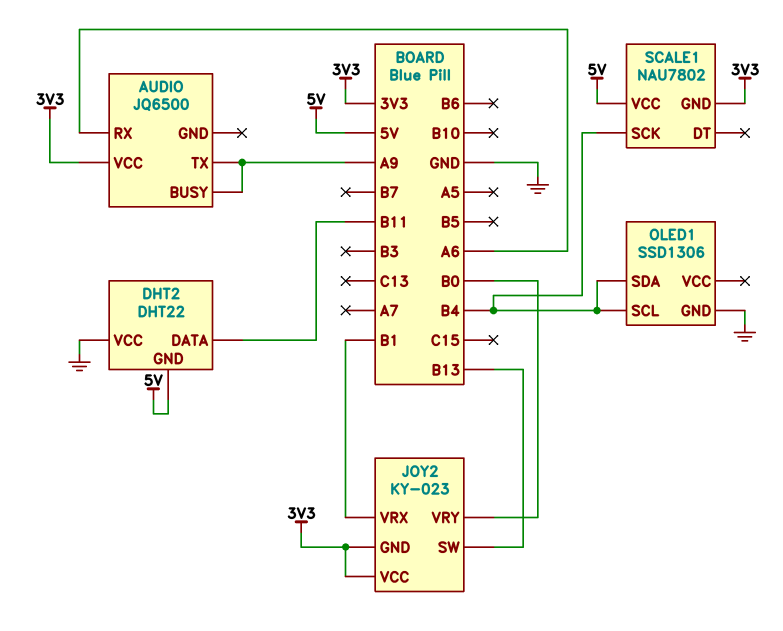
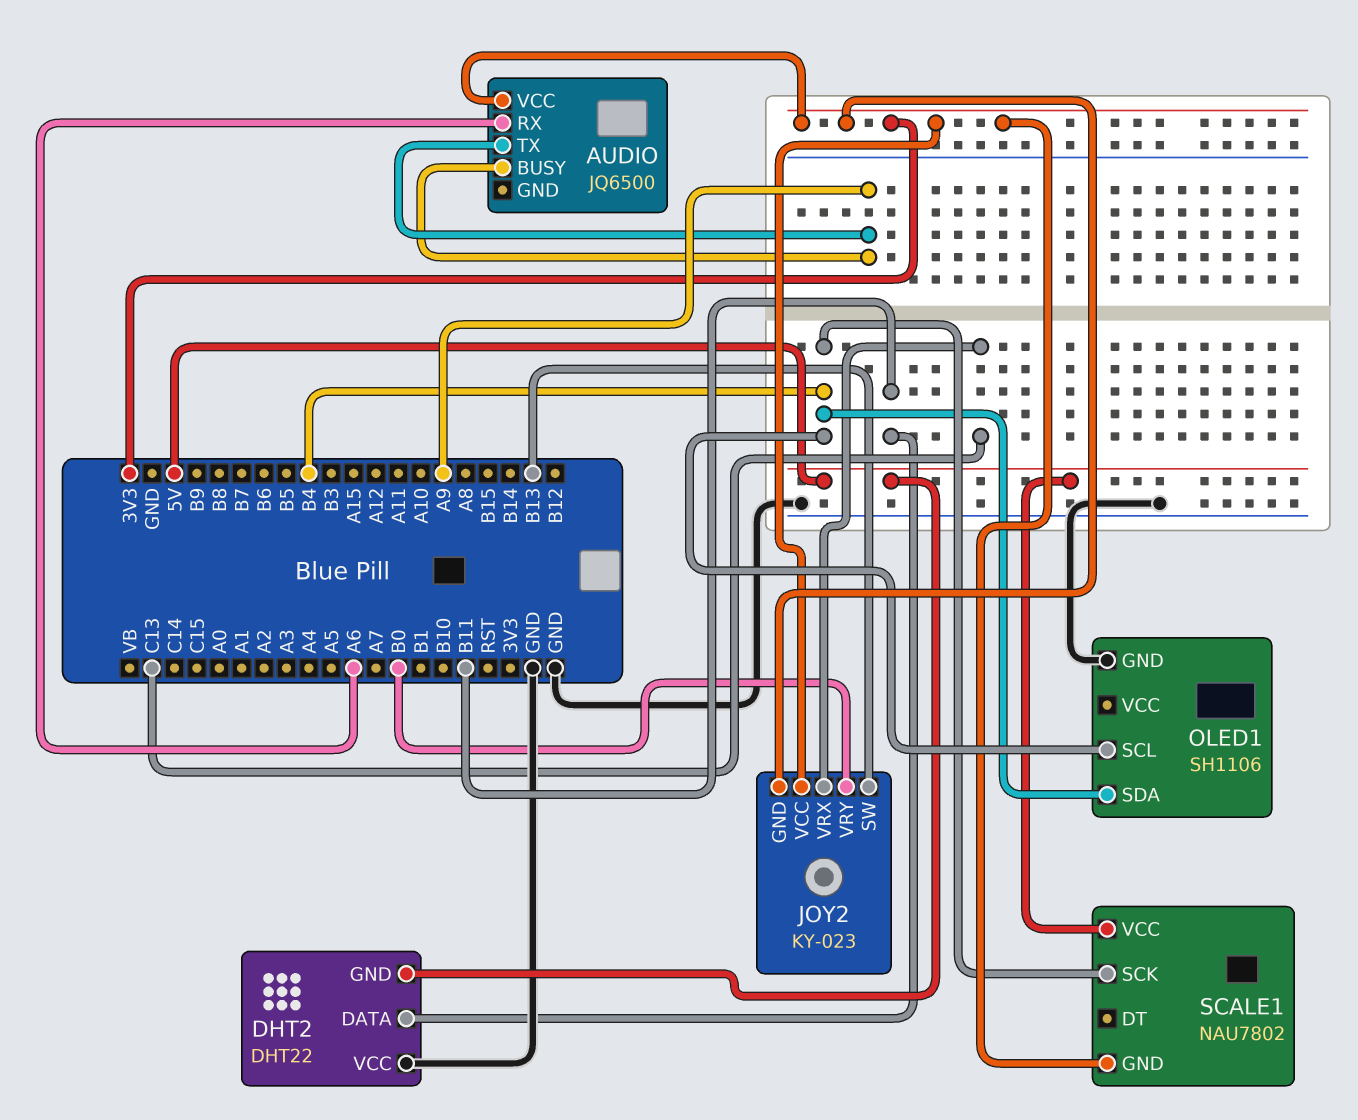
JOY2 pin VRX: B1 -> C13
OLED1: SSD1306 -> SH1106

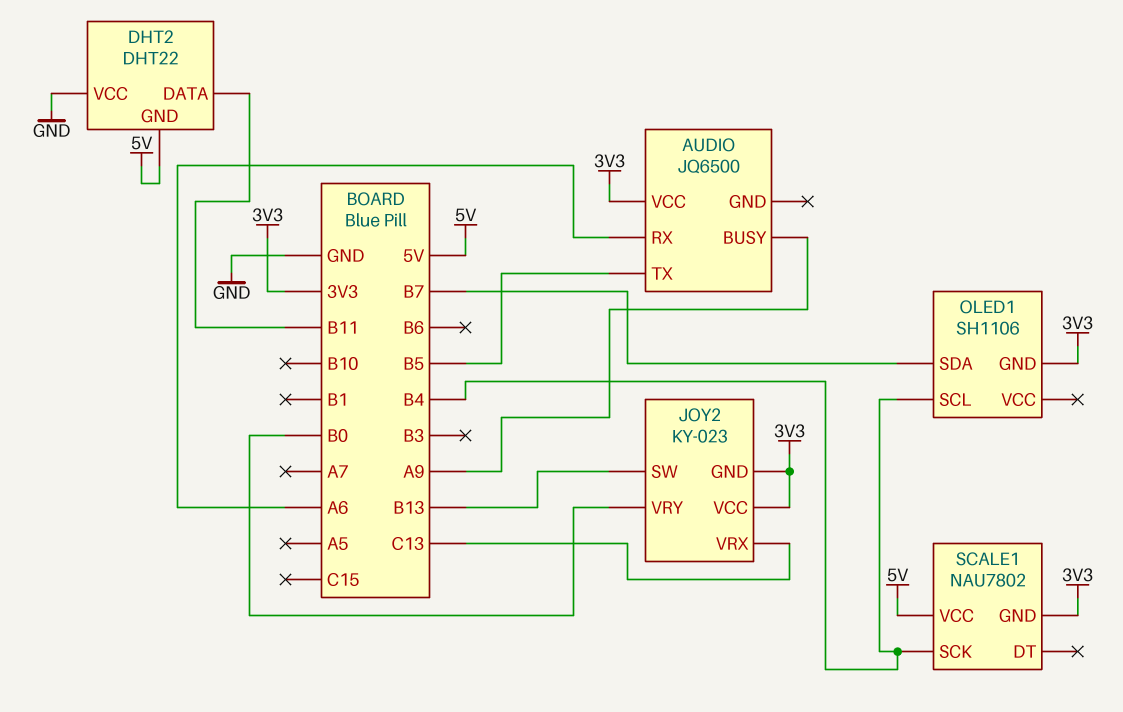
AUDIO pin TX: A9 -> B5
OLED1 pin GND: GND -> 3V3
OLED1 pin SDA: B4 -> B7

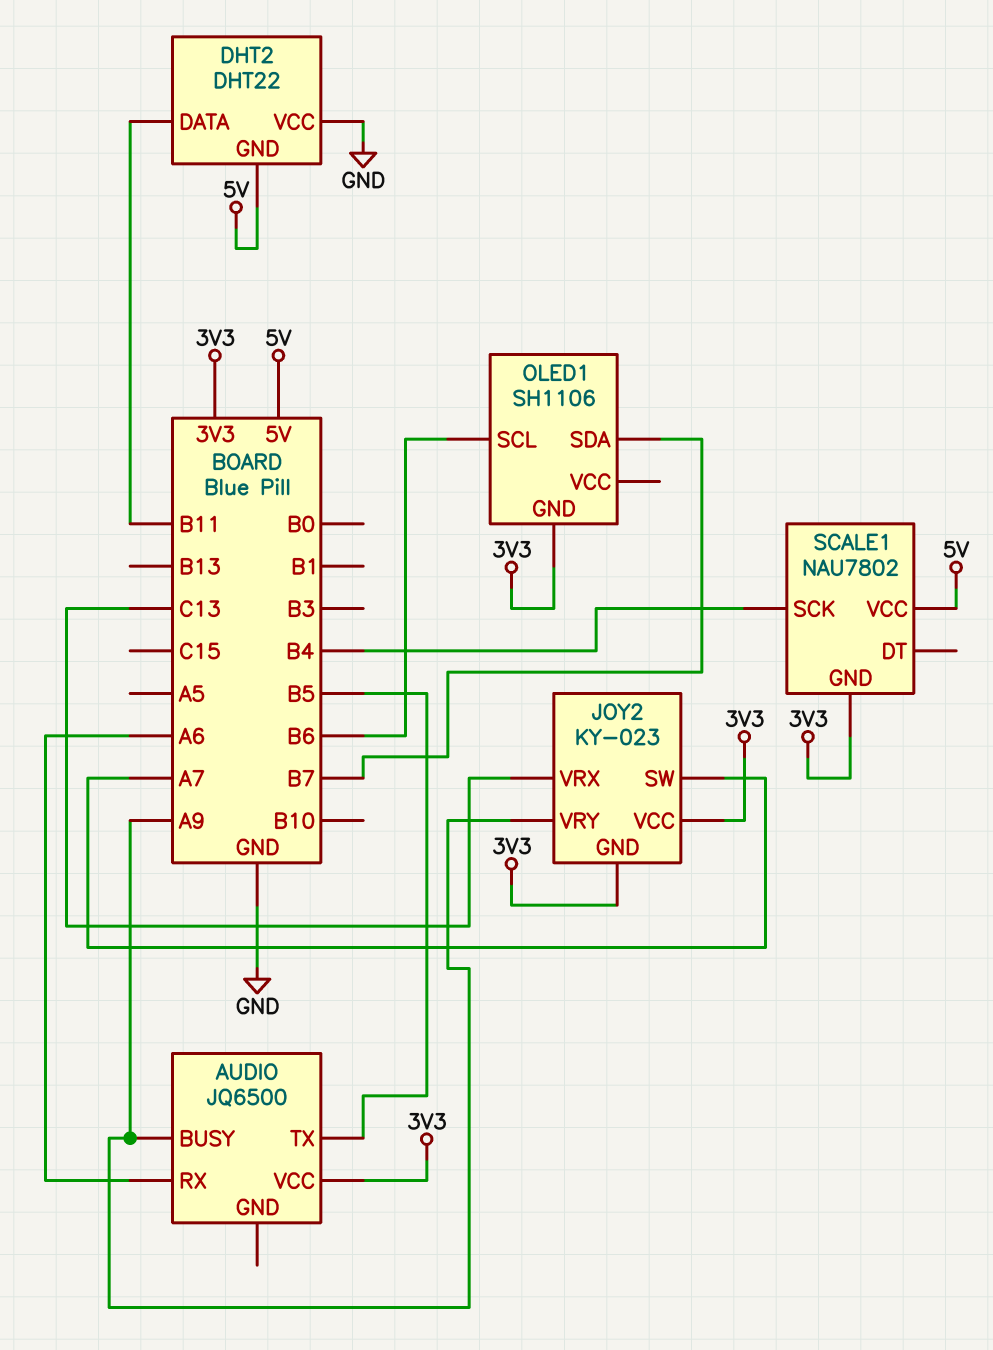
JOY2 pin SW: B13 -> A7
JOY2 pin VRY: B0 -> A9
OLED1 pin SCL: B4 -> B6

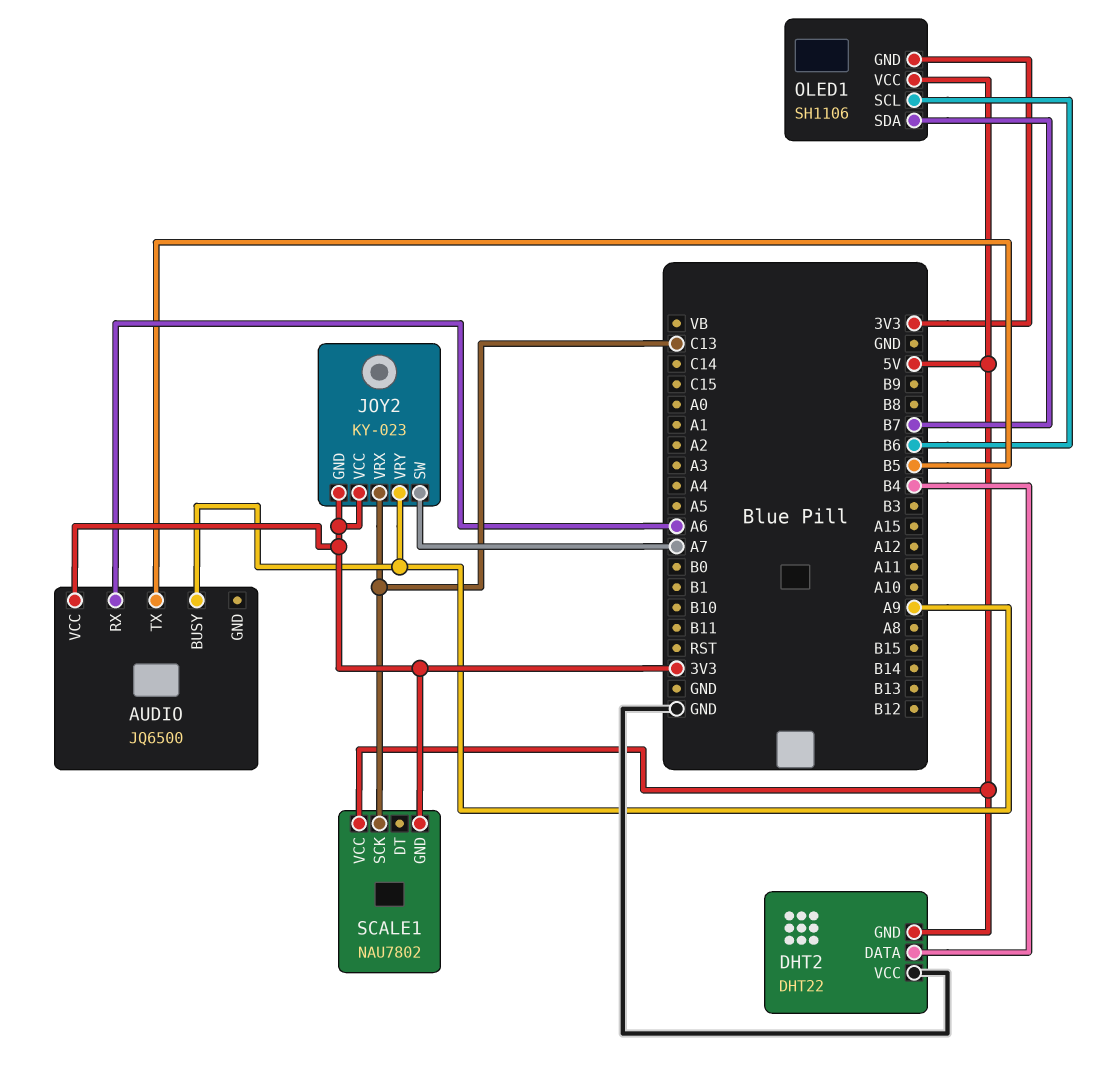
DHT2 pin DATA: B11 -> B4
OLED1 pin VCC: none -> 5V
SCALE1 pin SCK: B4 -> C13

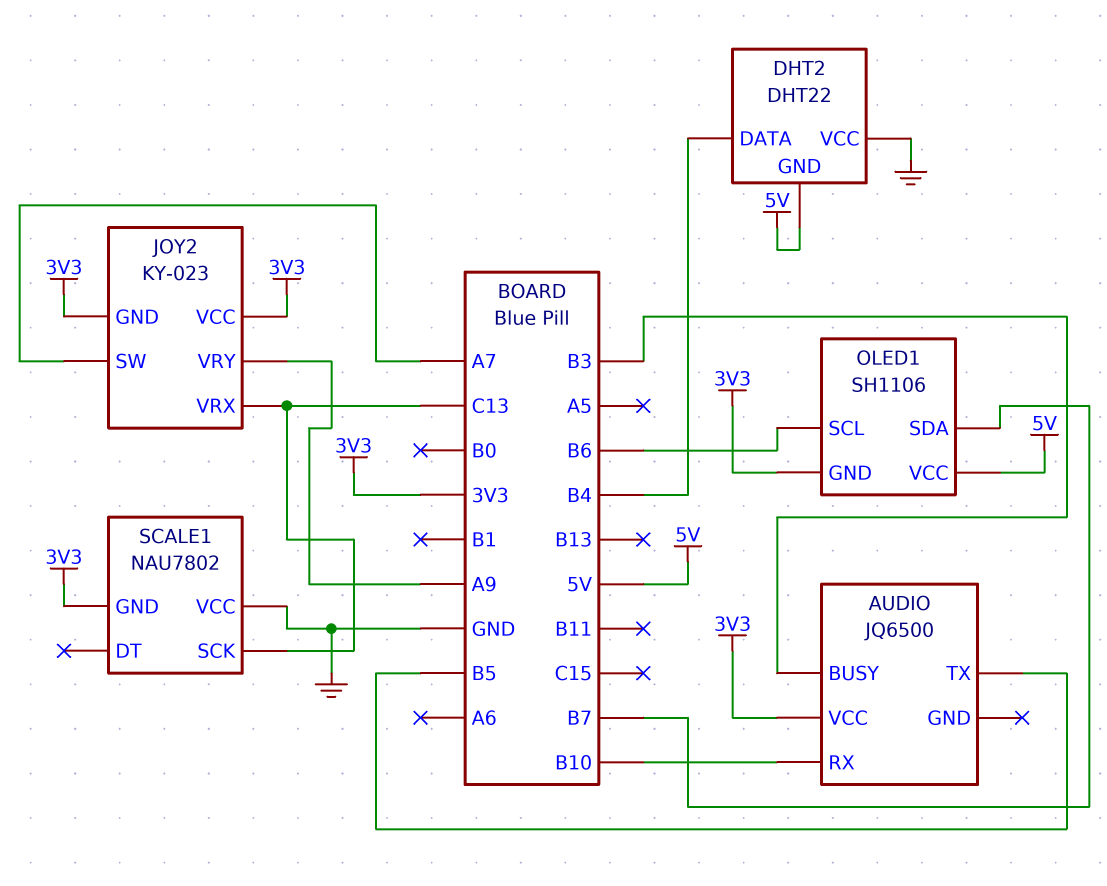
AUDIO pin BUSY: A9 -> B3
AUDIO pin RX: A6 -> B10
SCALE1 pin VCC: 5V -> GND

